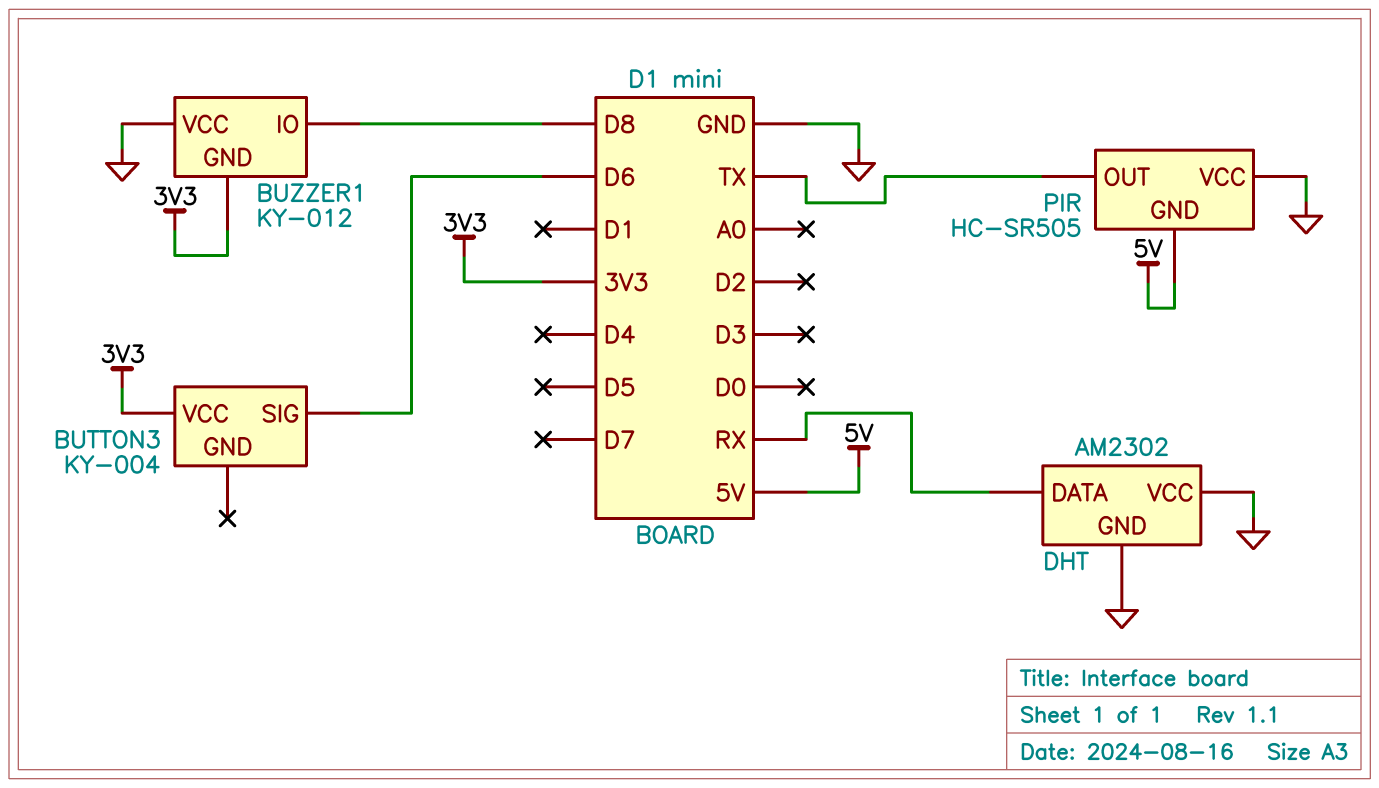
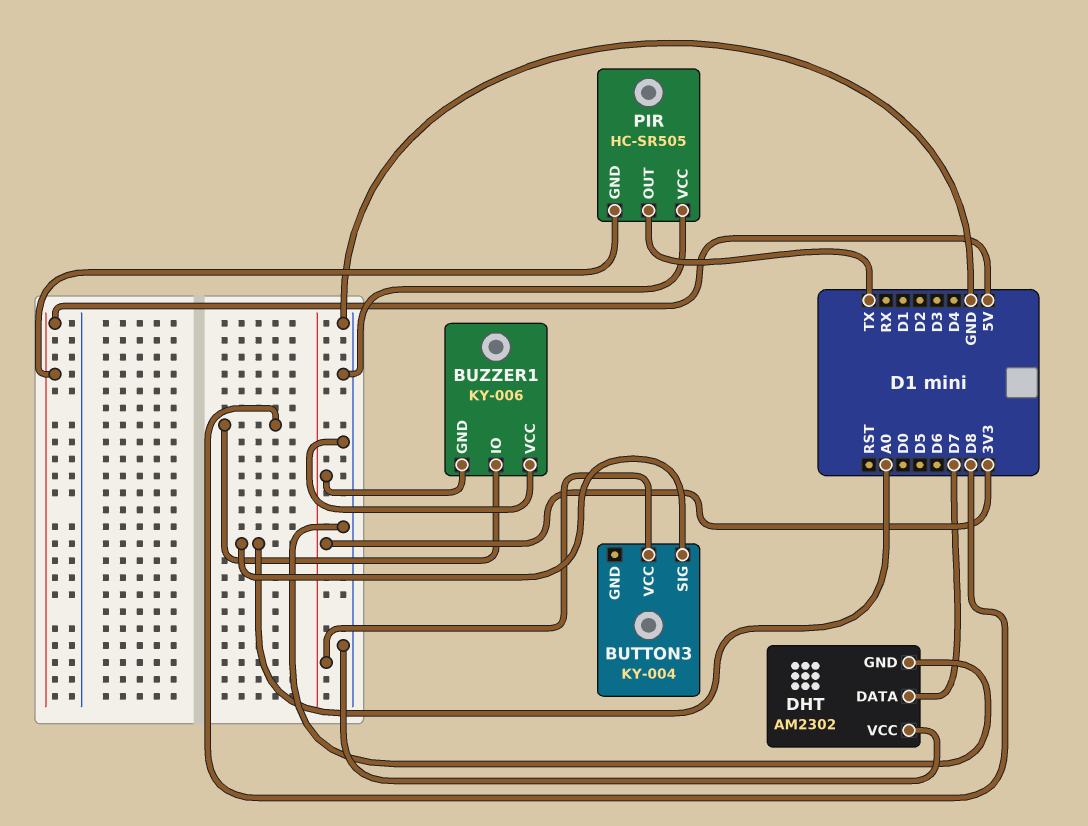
BUTTON3 pin SIG: D6 -> A0
BUZZER1: KY-012 -> KY-006
DHT pin DATA: RX -> D7

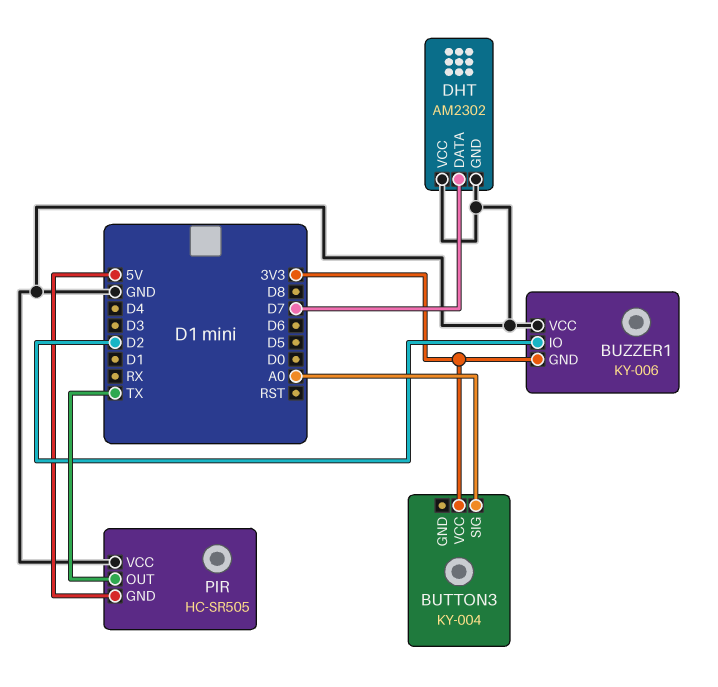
BUZZER1 pin IO: D8 -> D2

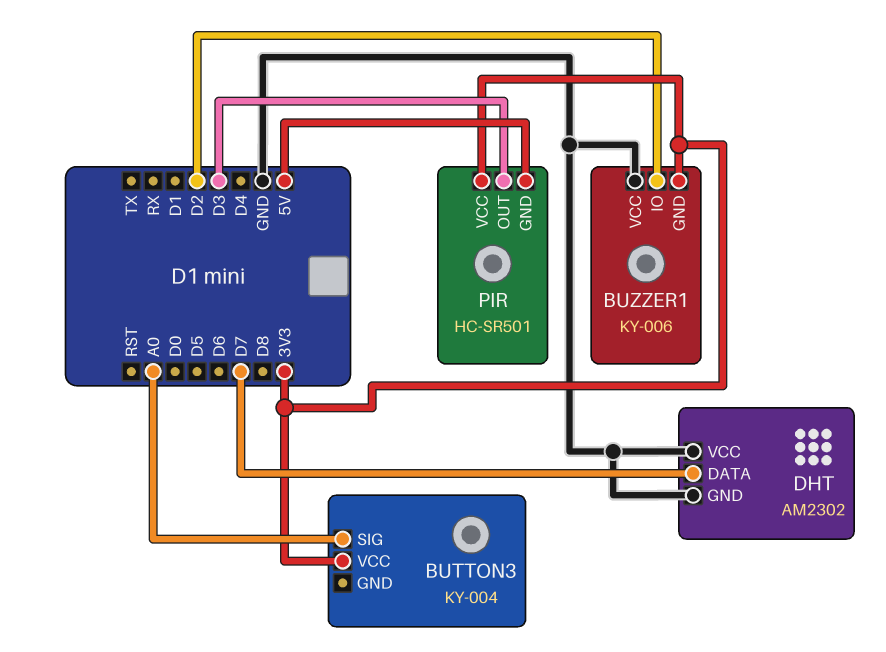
PIR: HC-SR505 -> HC-SR501
PIR pin OUT: TX -> D3
PIR pin VCC: GND -> 3V3

